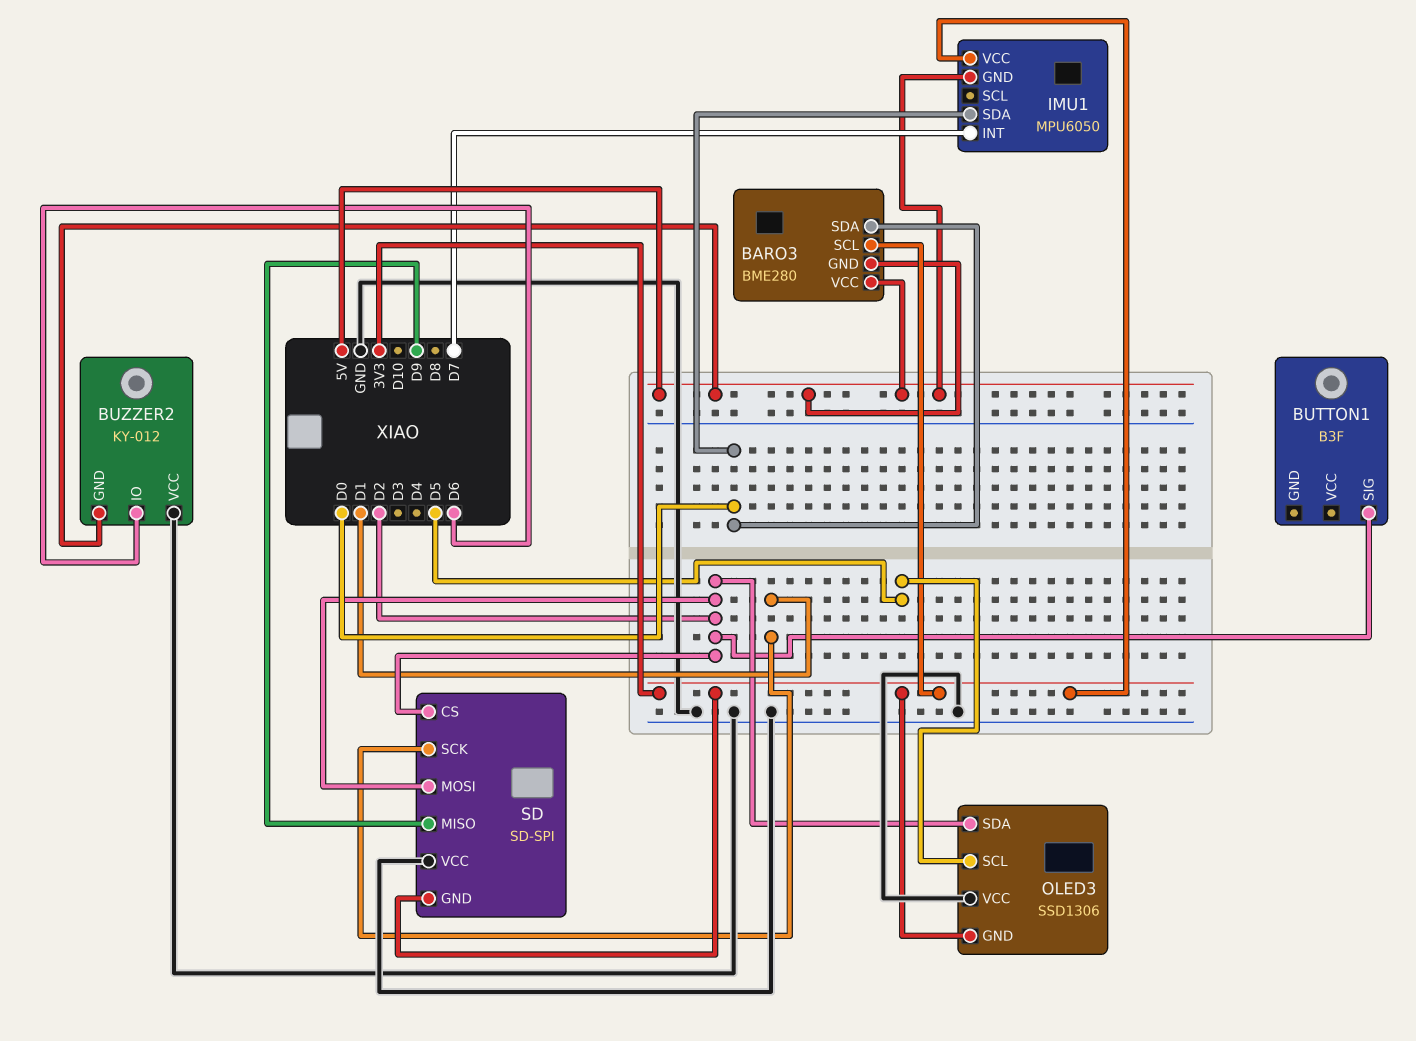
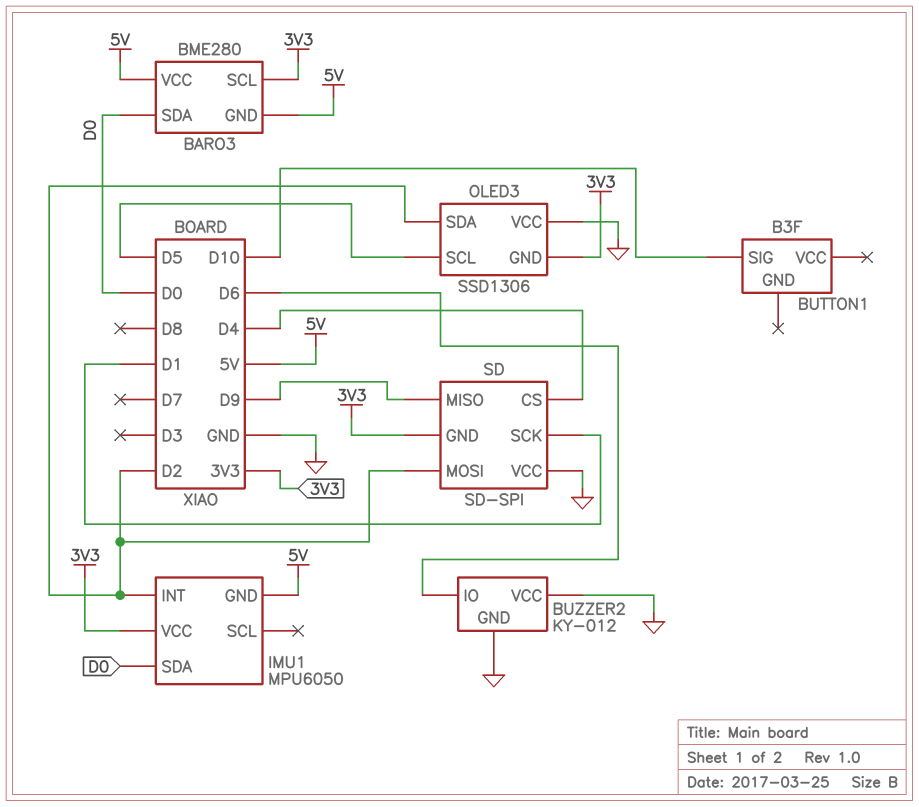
BUTTON1 pin SIG: D2 -> D10
BUZZER2 pin GND: 5V -> GND
IMU1 pin INT: D7 -> D2
SD pin CS: D2 -> D4

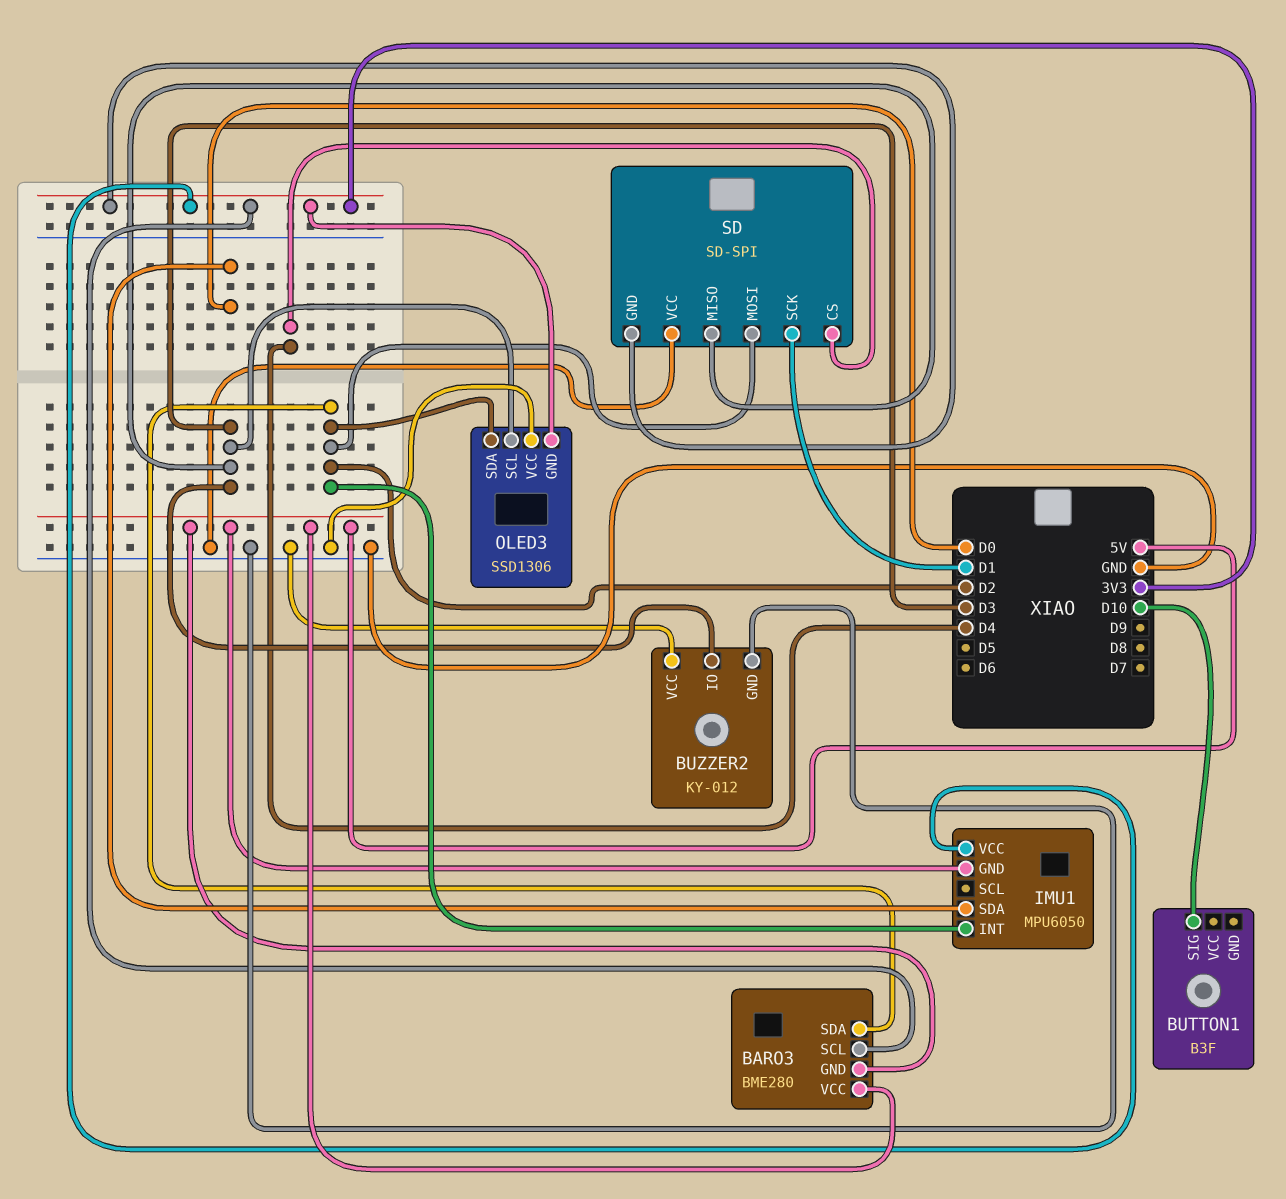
BARO3 pin SDA: D0 -> D2
BUZZER2 pin IO: D6 -> D3
OLED3 pin SCL: D5 -> D3
SD pin MISO: D9 -> D3

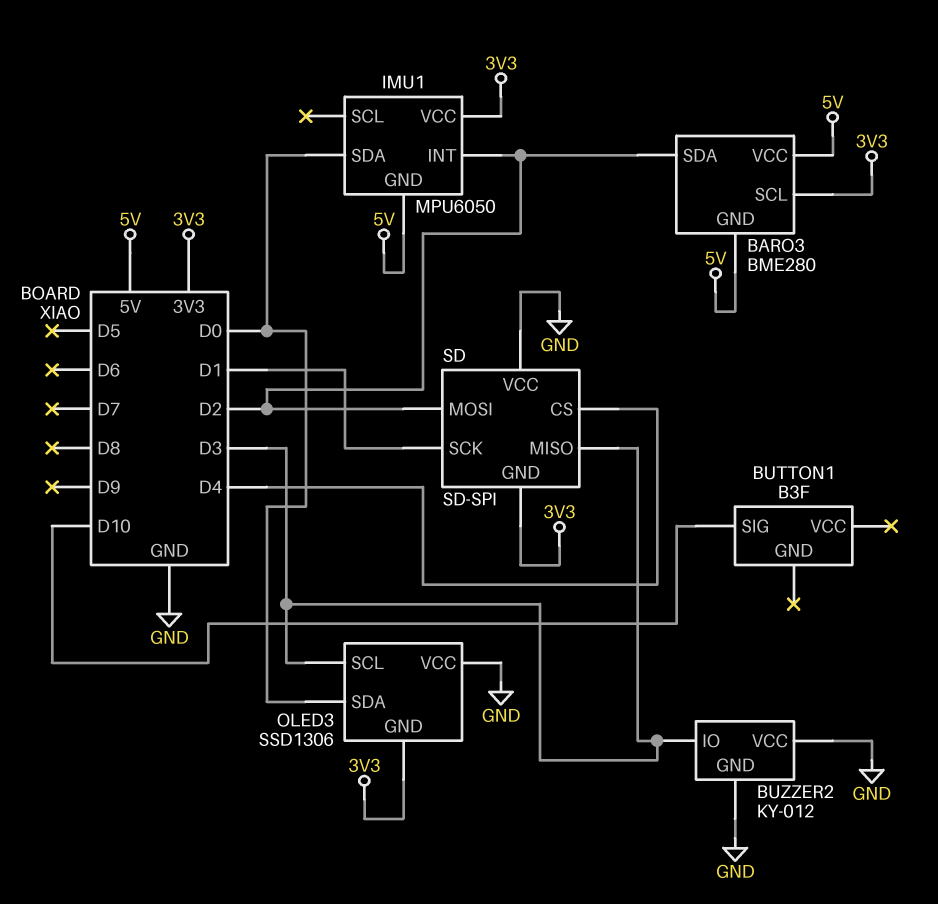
OLED3 pin SDA: D2 -> D0

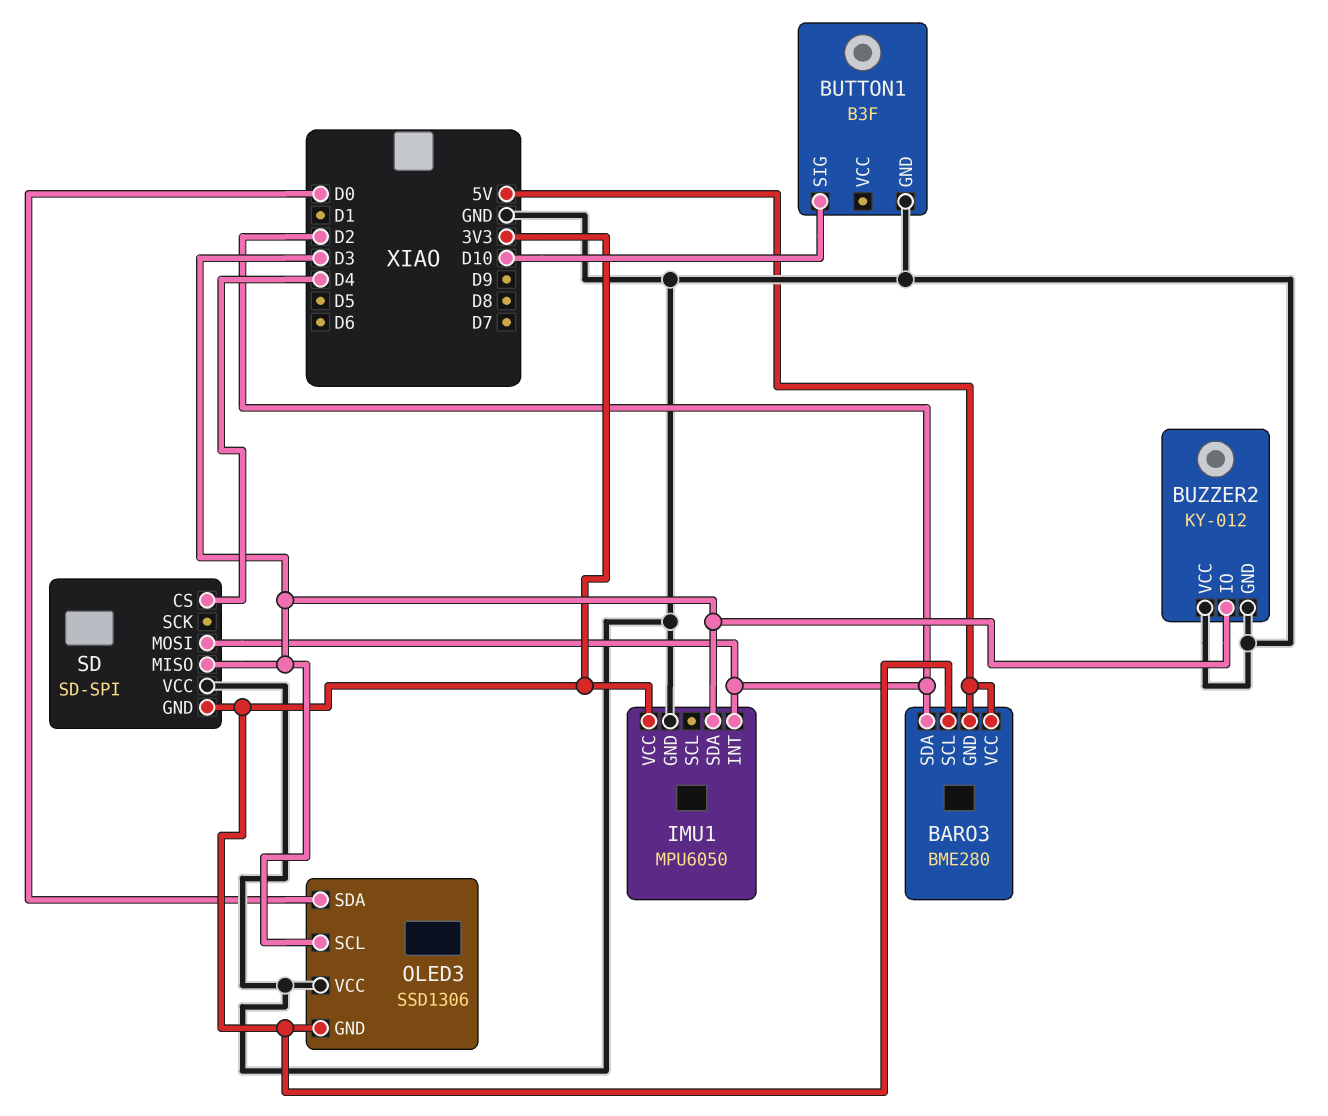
BUTTON1 pin GND: none -> GND
IMU1 pin GND: 5V -> GND
IMU1 pin SDA: D0 -> D3
SD pin SCK: D1 -> none

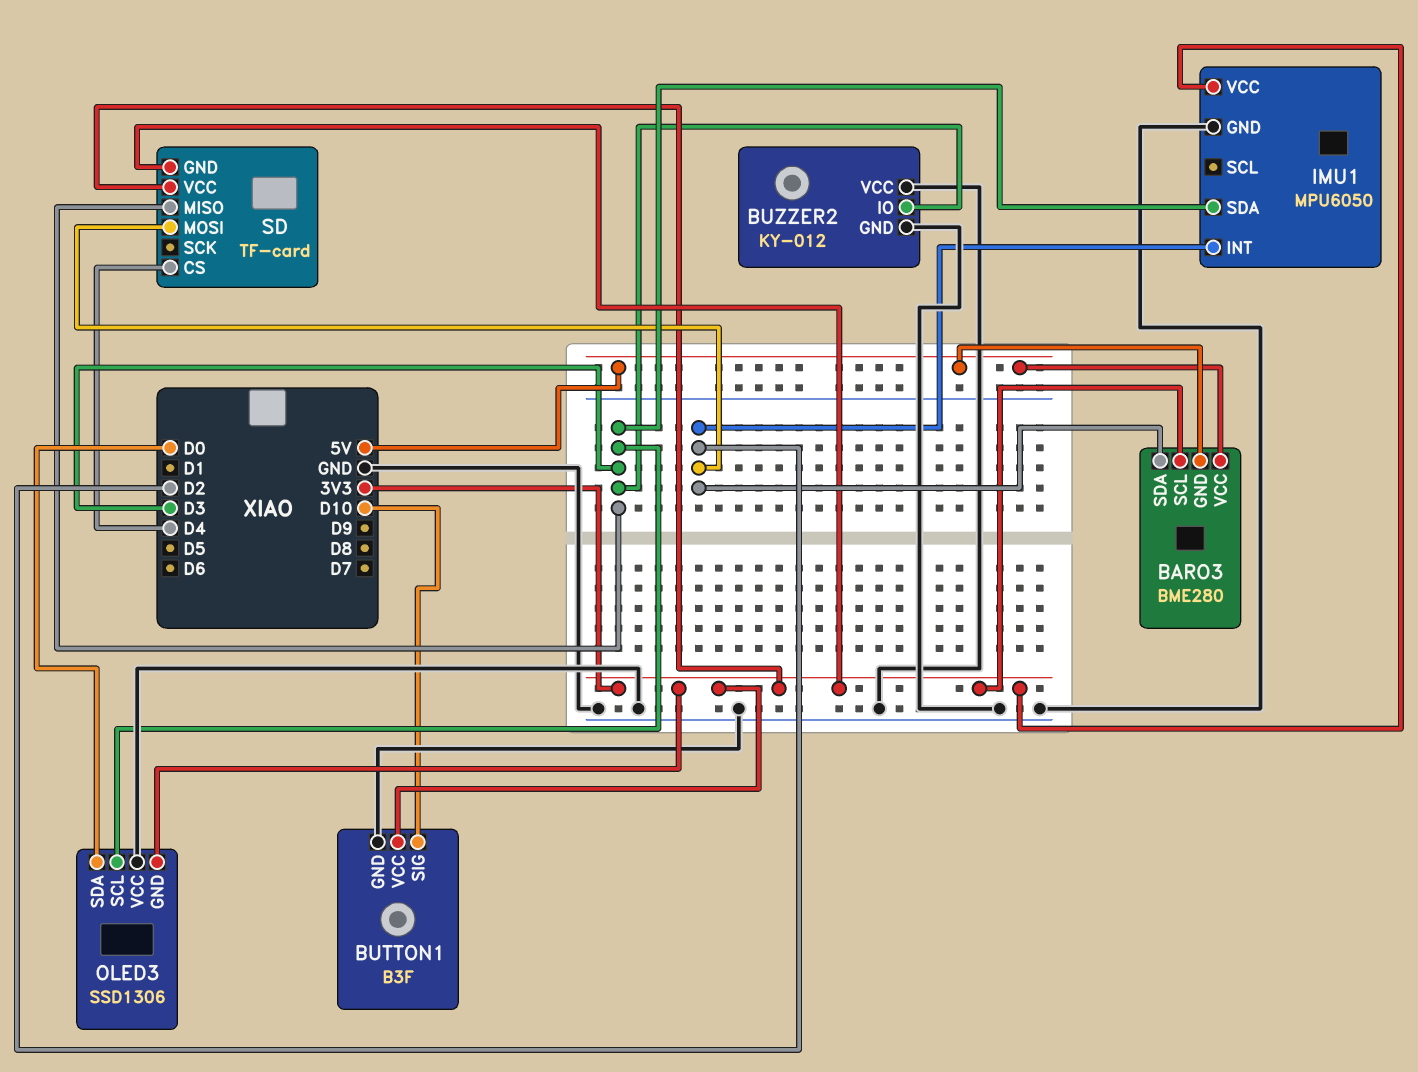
BUTTON1 pin VCC: none -> 3V3
SD: SD-SPI -> TF-card
SD pin VCC: GND -> 3V3

